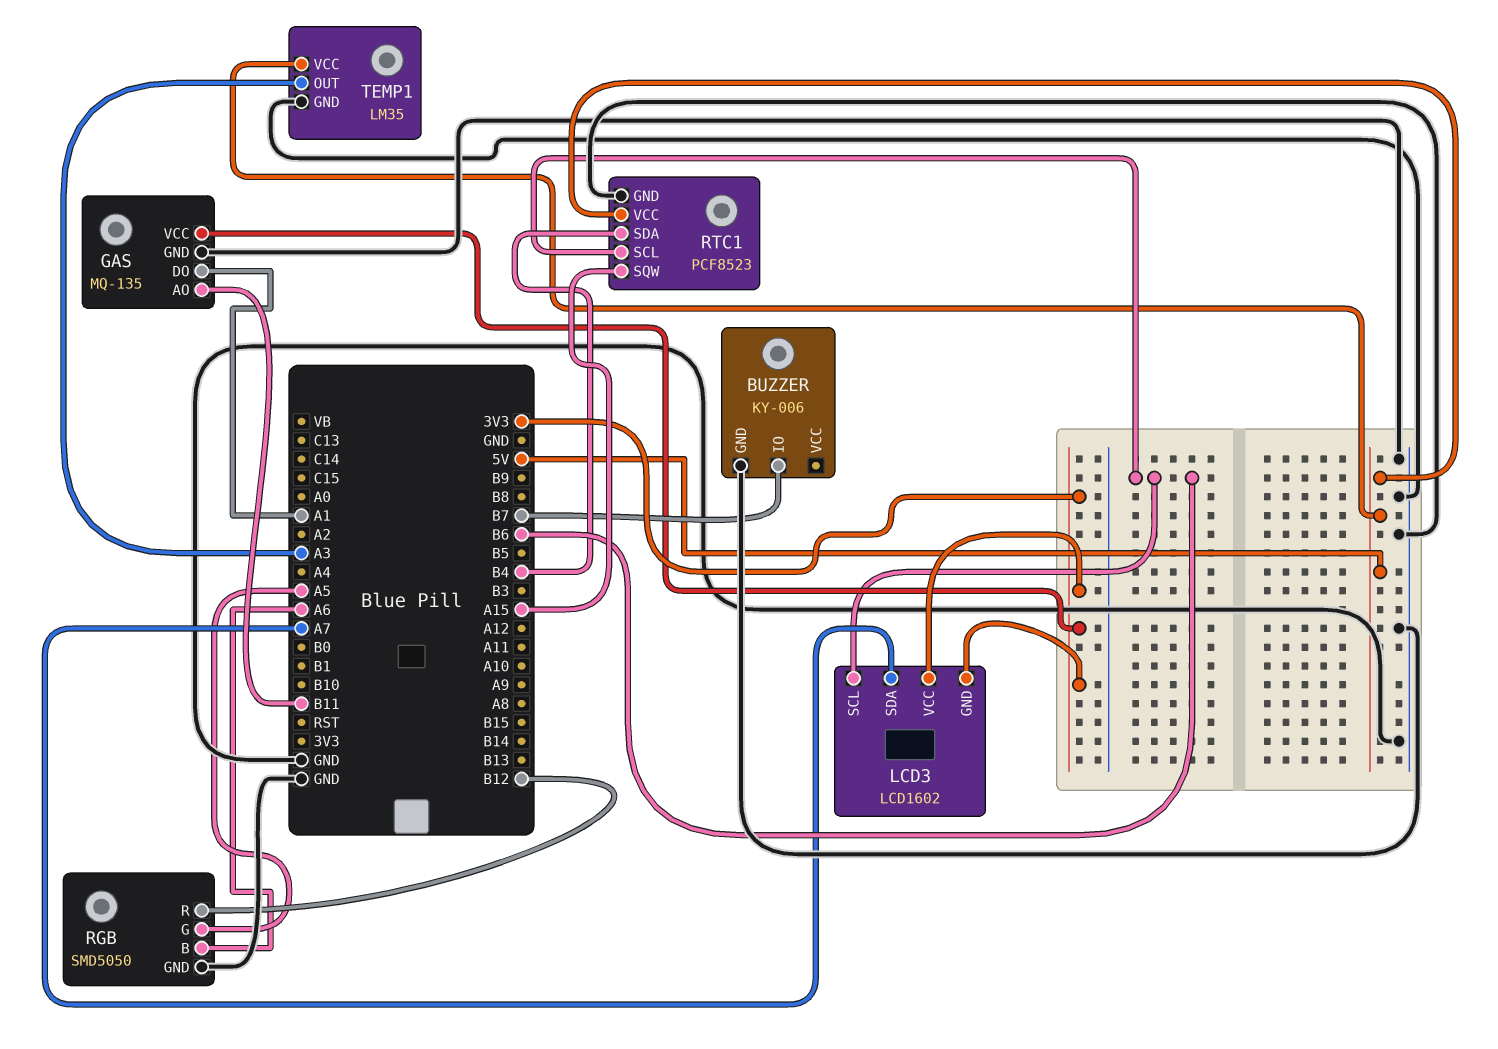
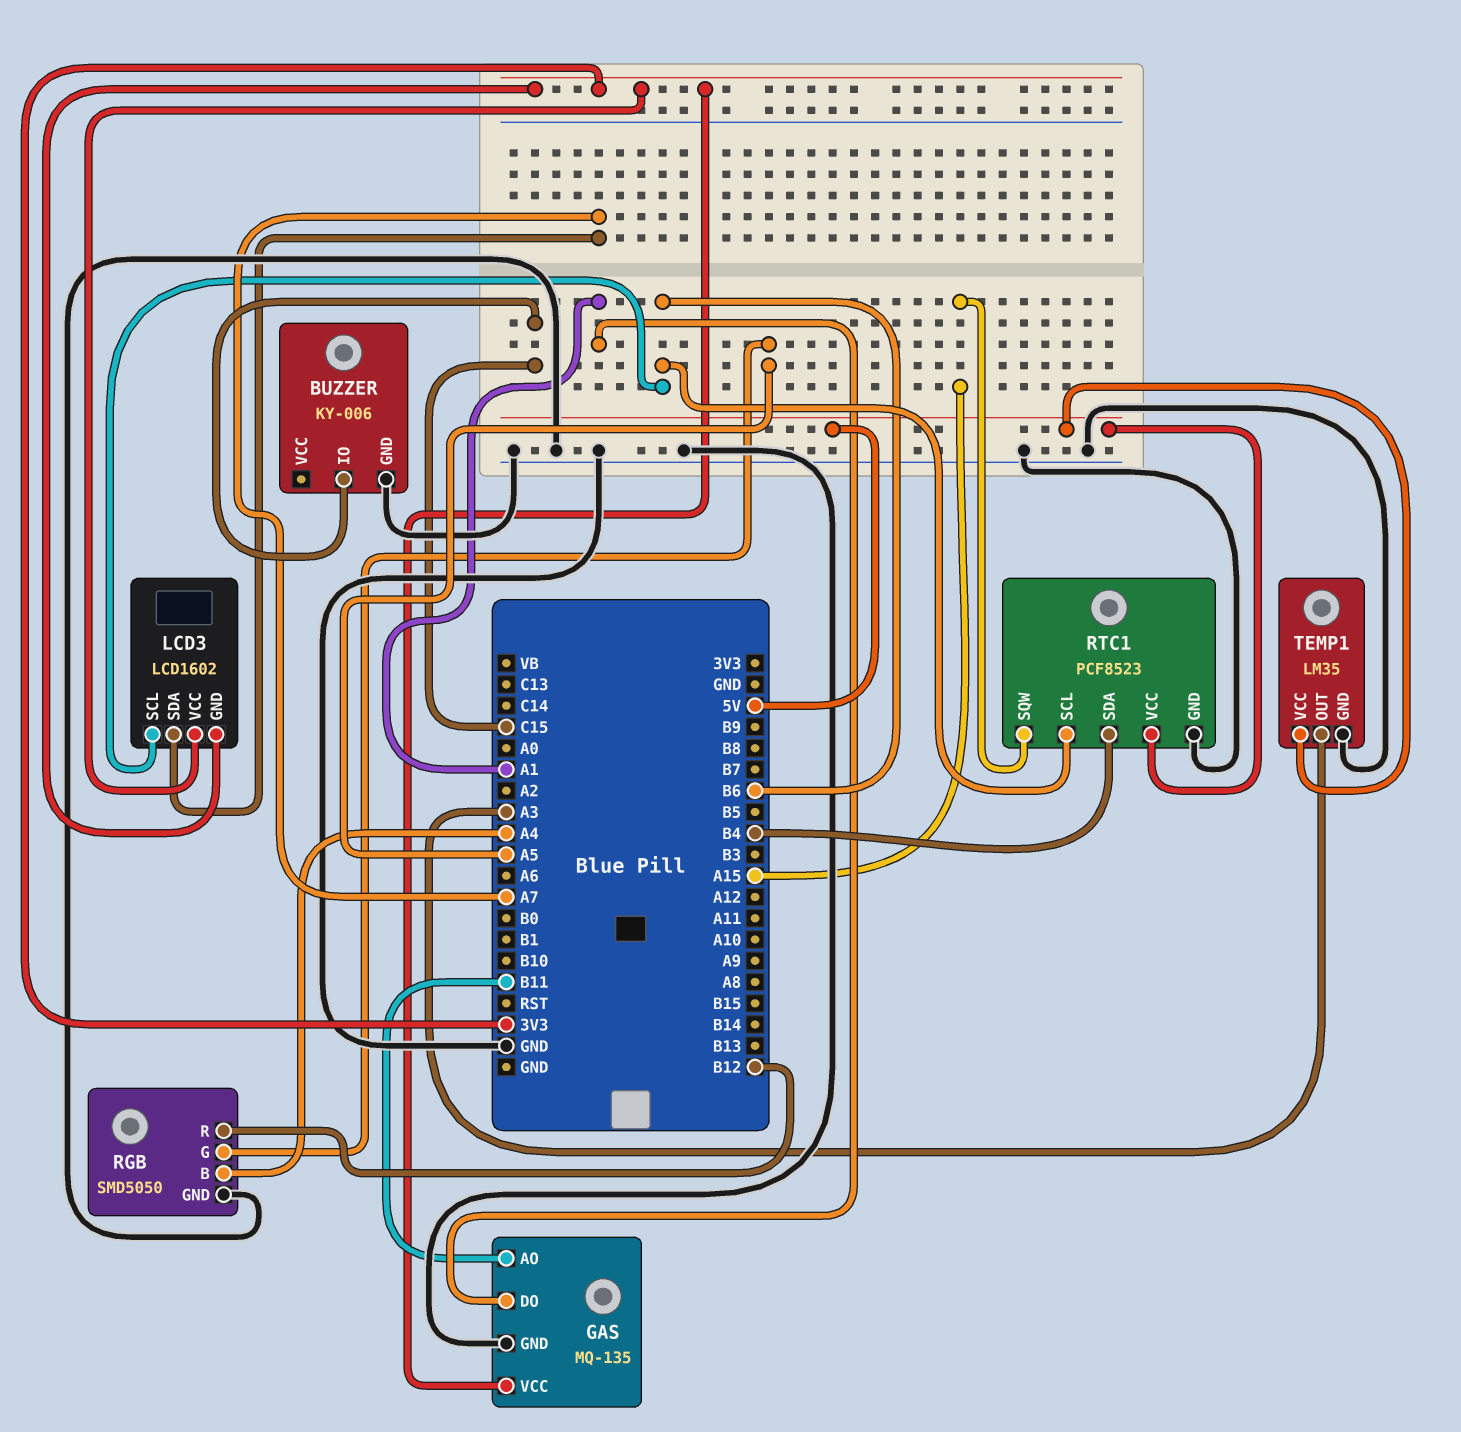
BUZZER pin IO: B7 -> C15
RGB pin B: A6 -> A4

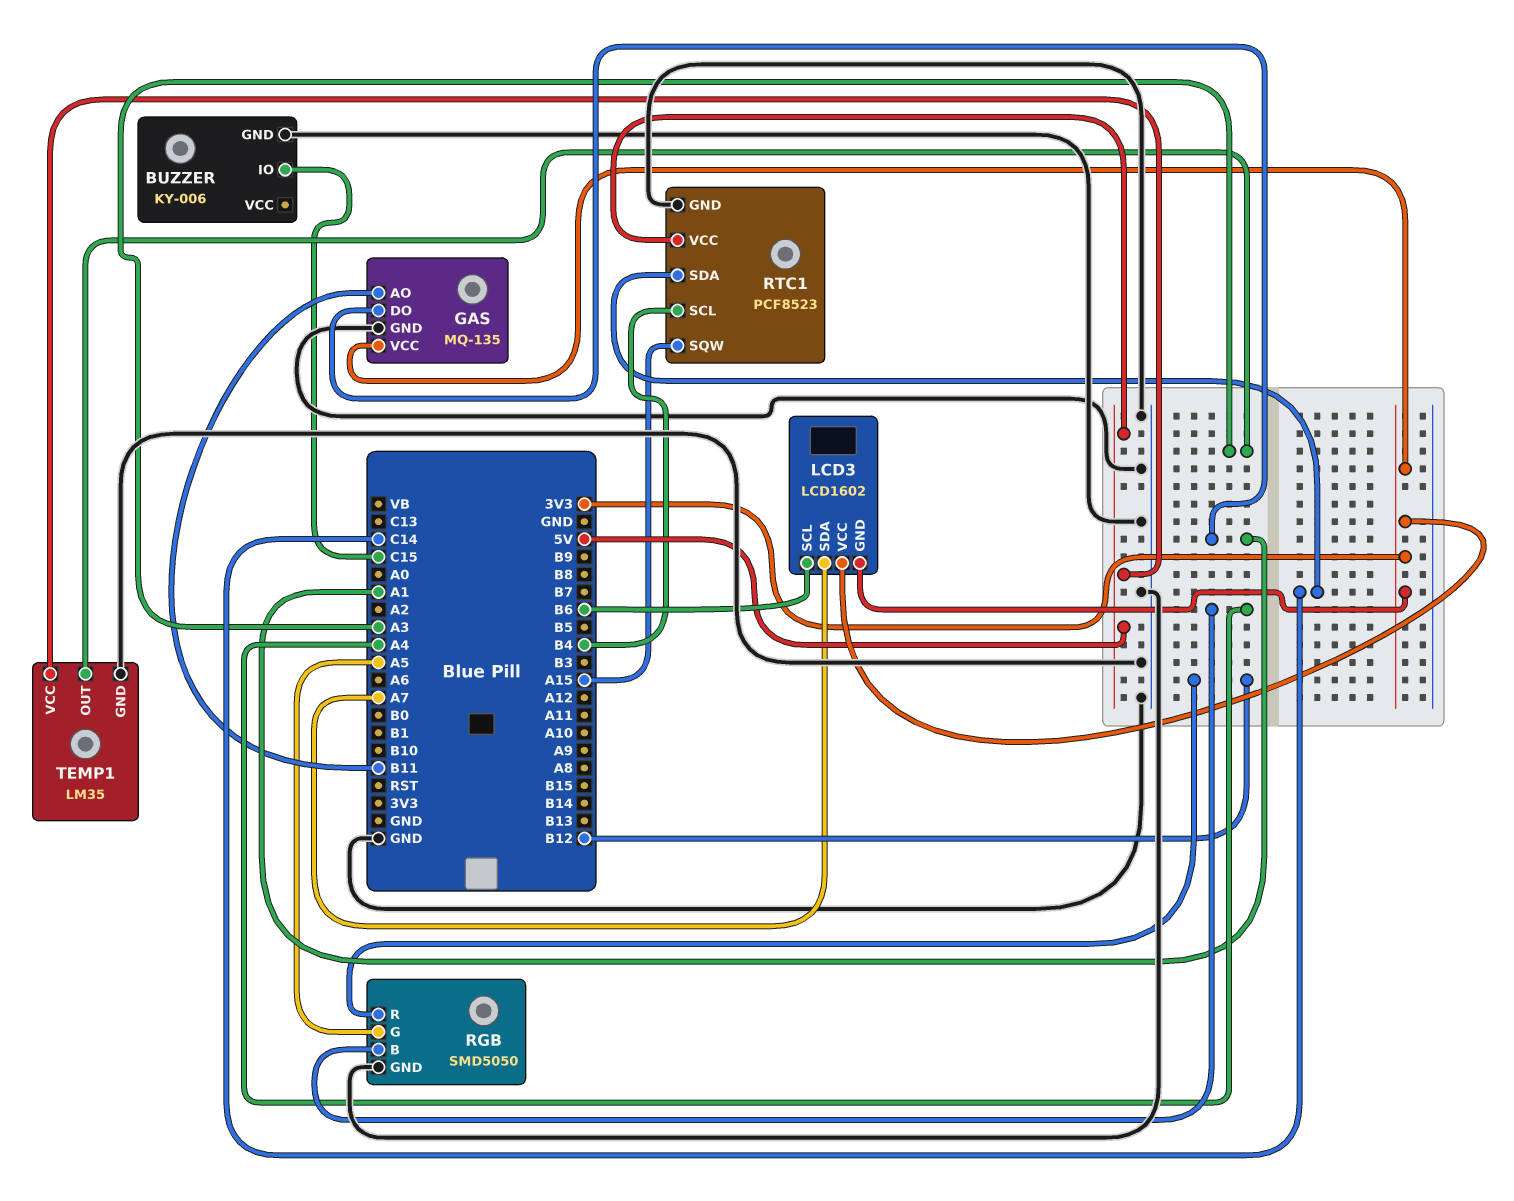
RTC1 pin SCL: B6 -> B4
RTC1 pin SDA: B4 -> C14

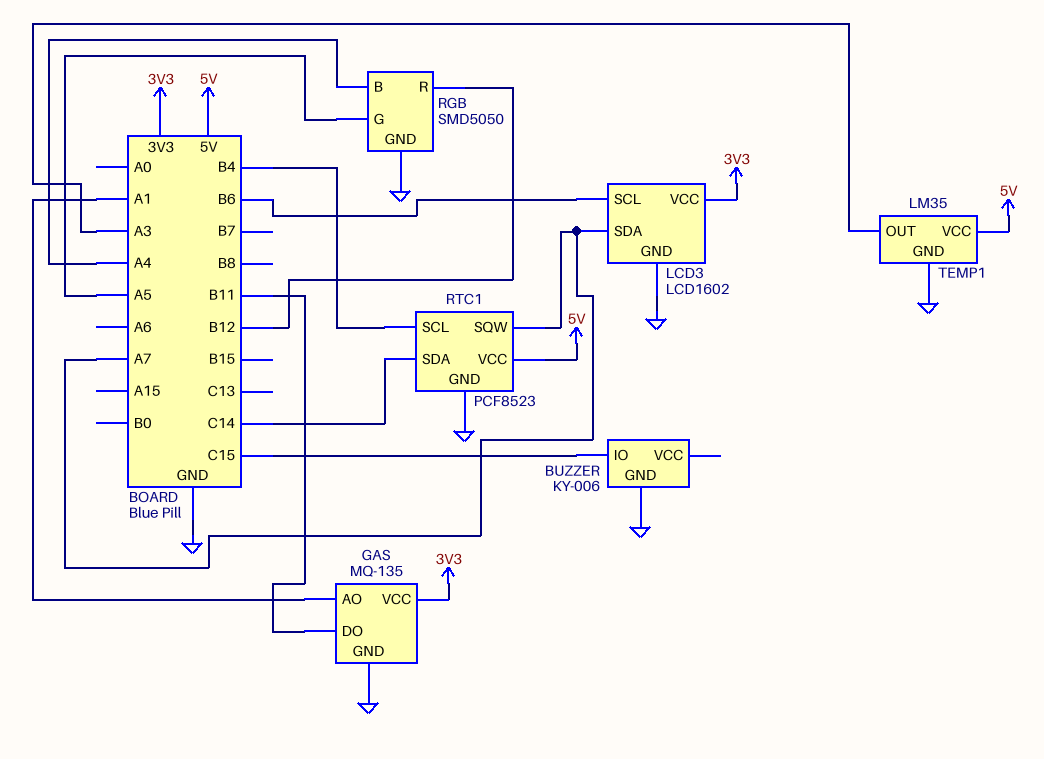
GAS pin AO: B11 -> A1
GAS pin DO: A1 -> B11
LCD3 pin GND: 3V3 -> GND
RTC1 pin SQW: A15 -> A7

